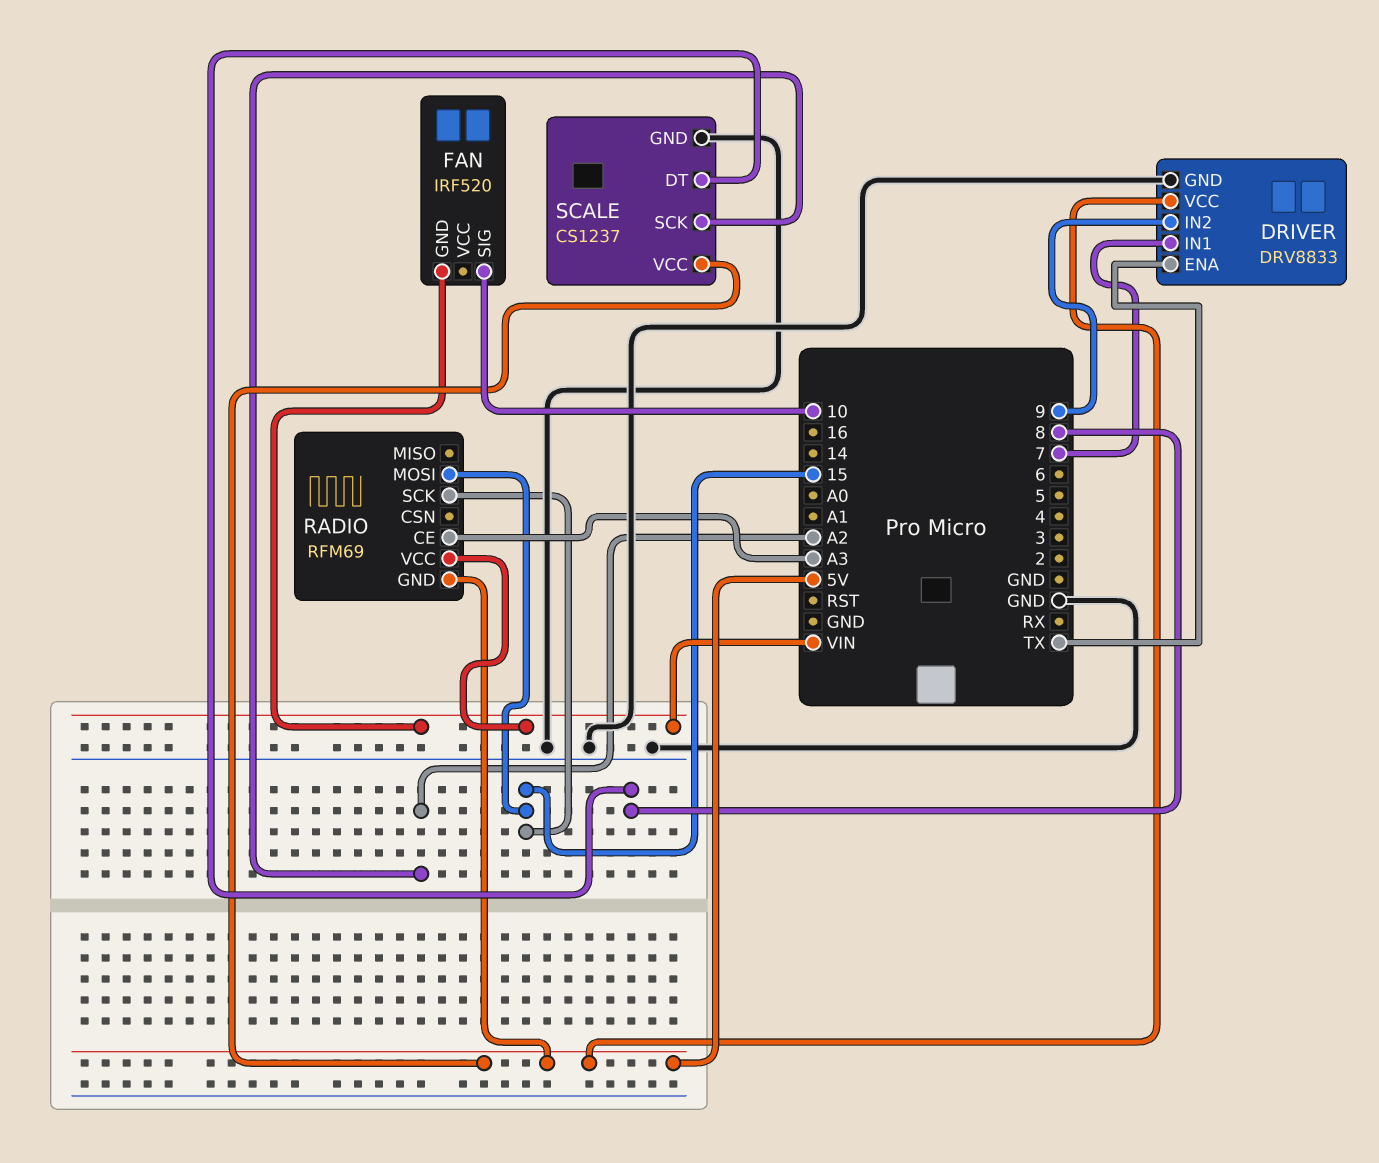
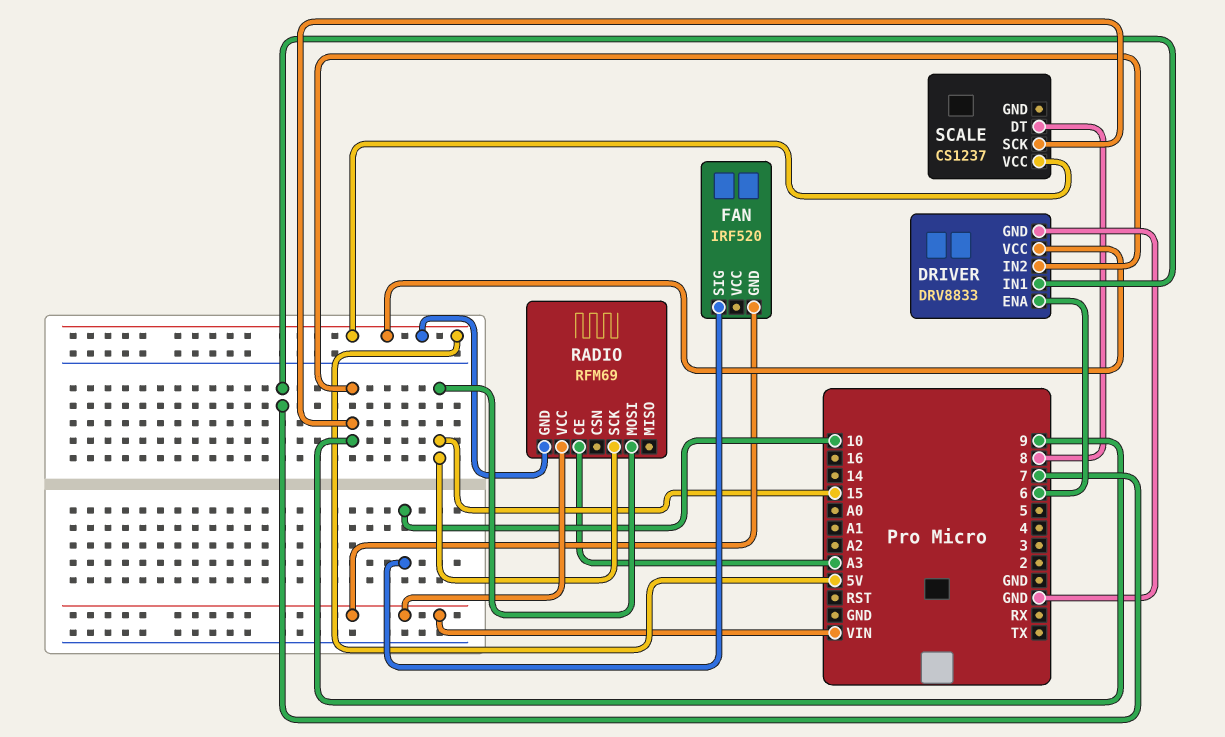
DRIVER pin ENA: TX -> 6
SCALE pin GND: GND -> none
SCALE pin SCK: A2 -> 9

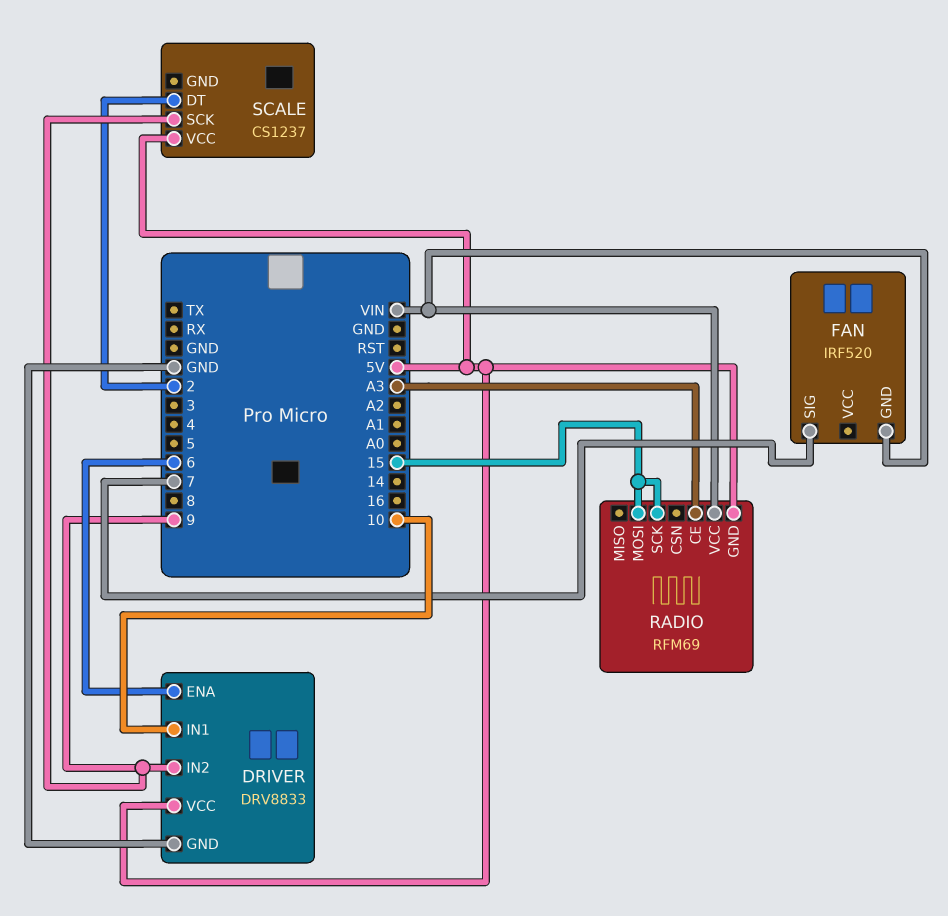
DRIVER pin IN1: 7 -> 10
FAN pin SIG: 10 -> 7
SCALE pin DT: 8 -> 2

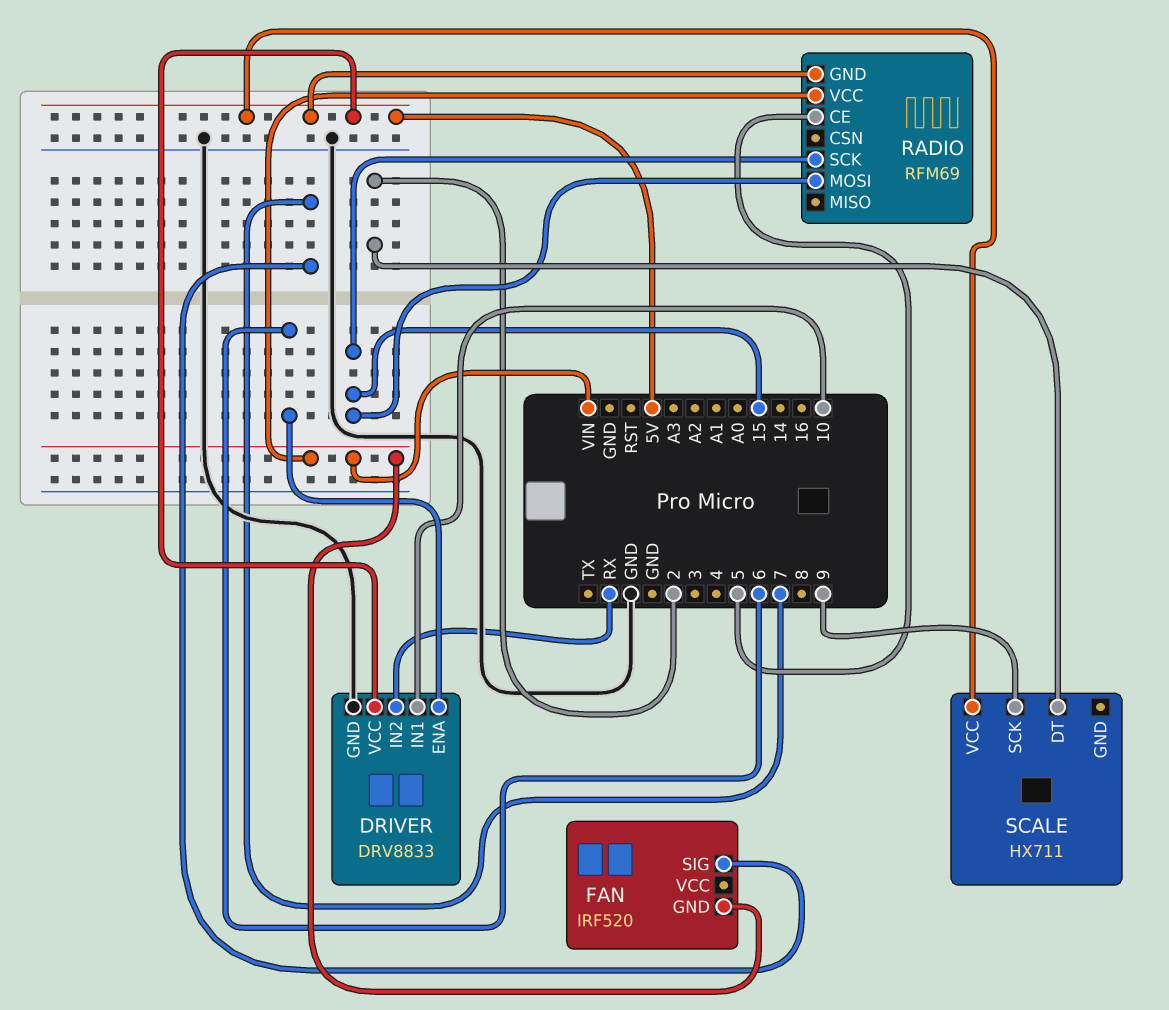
DRIVER pin IN2: 9 -> RX
RADIO pin CE: A3 -> 5
SCALE: CS1237 -> HX711

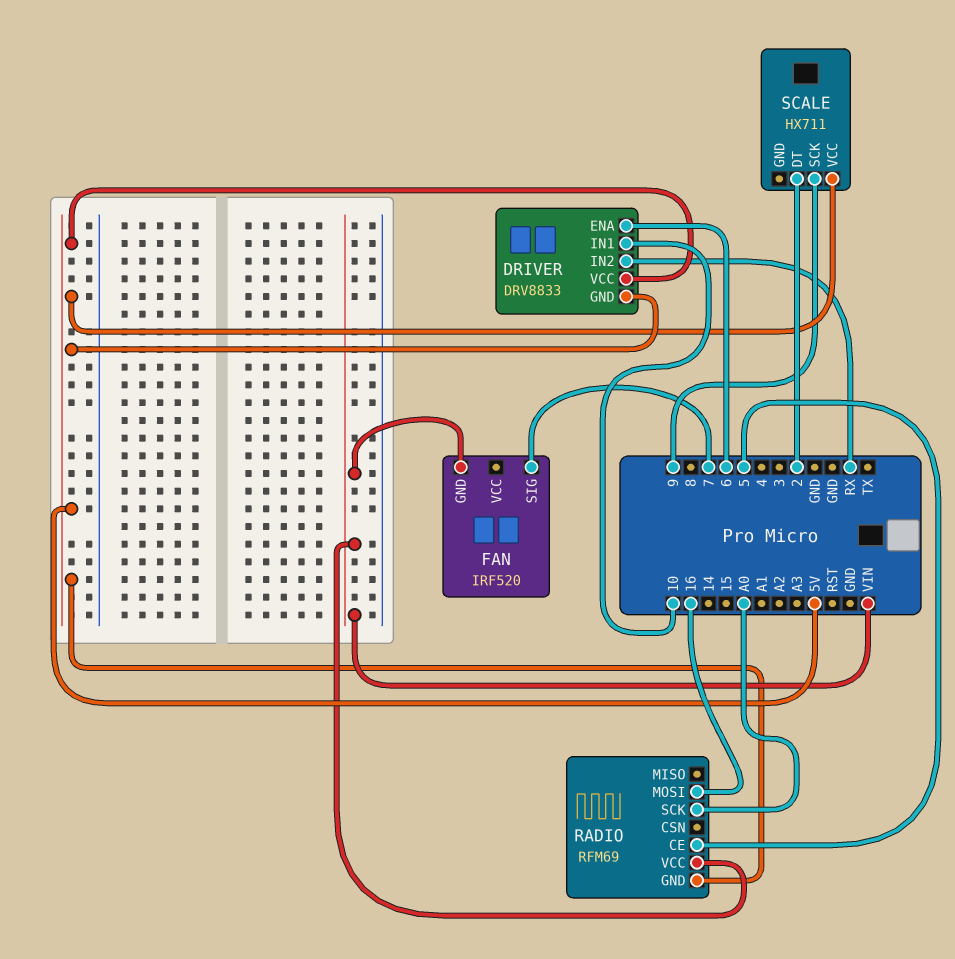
DRIVER pin GND: GND -> 5V
RADIO pin MOSI: 15 -> 16
RADIO pin SCK: 15 -> A0

